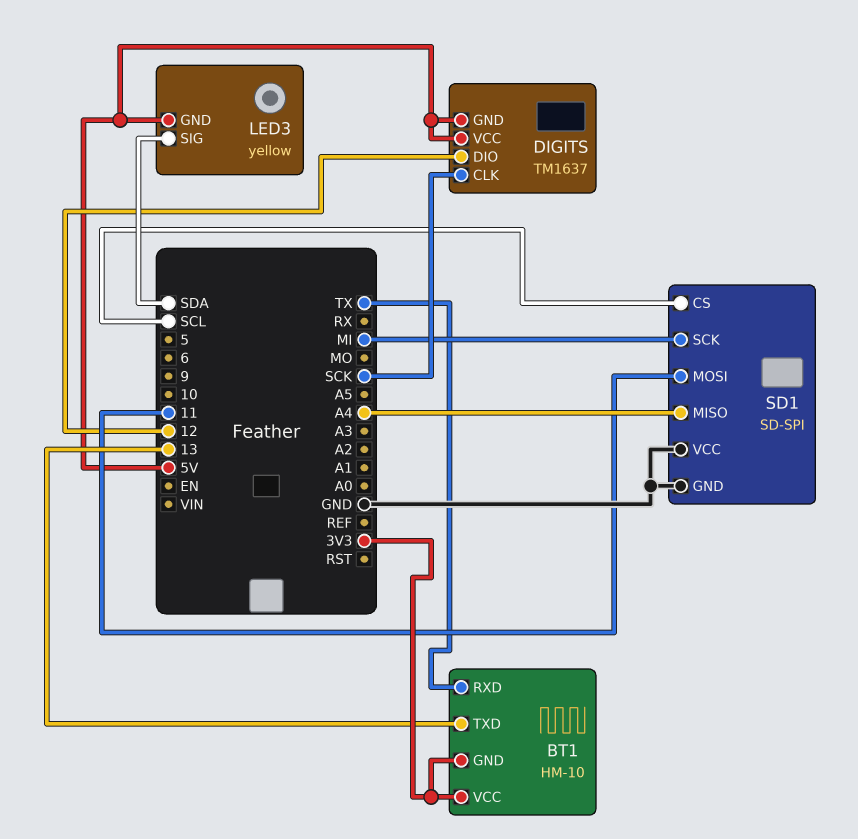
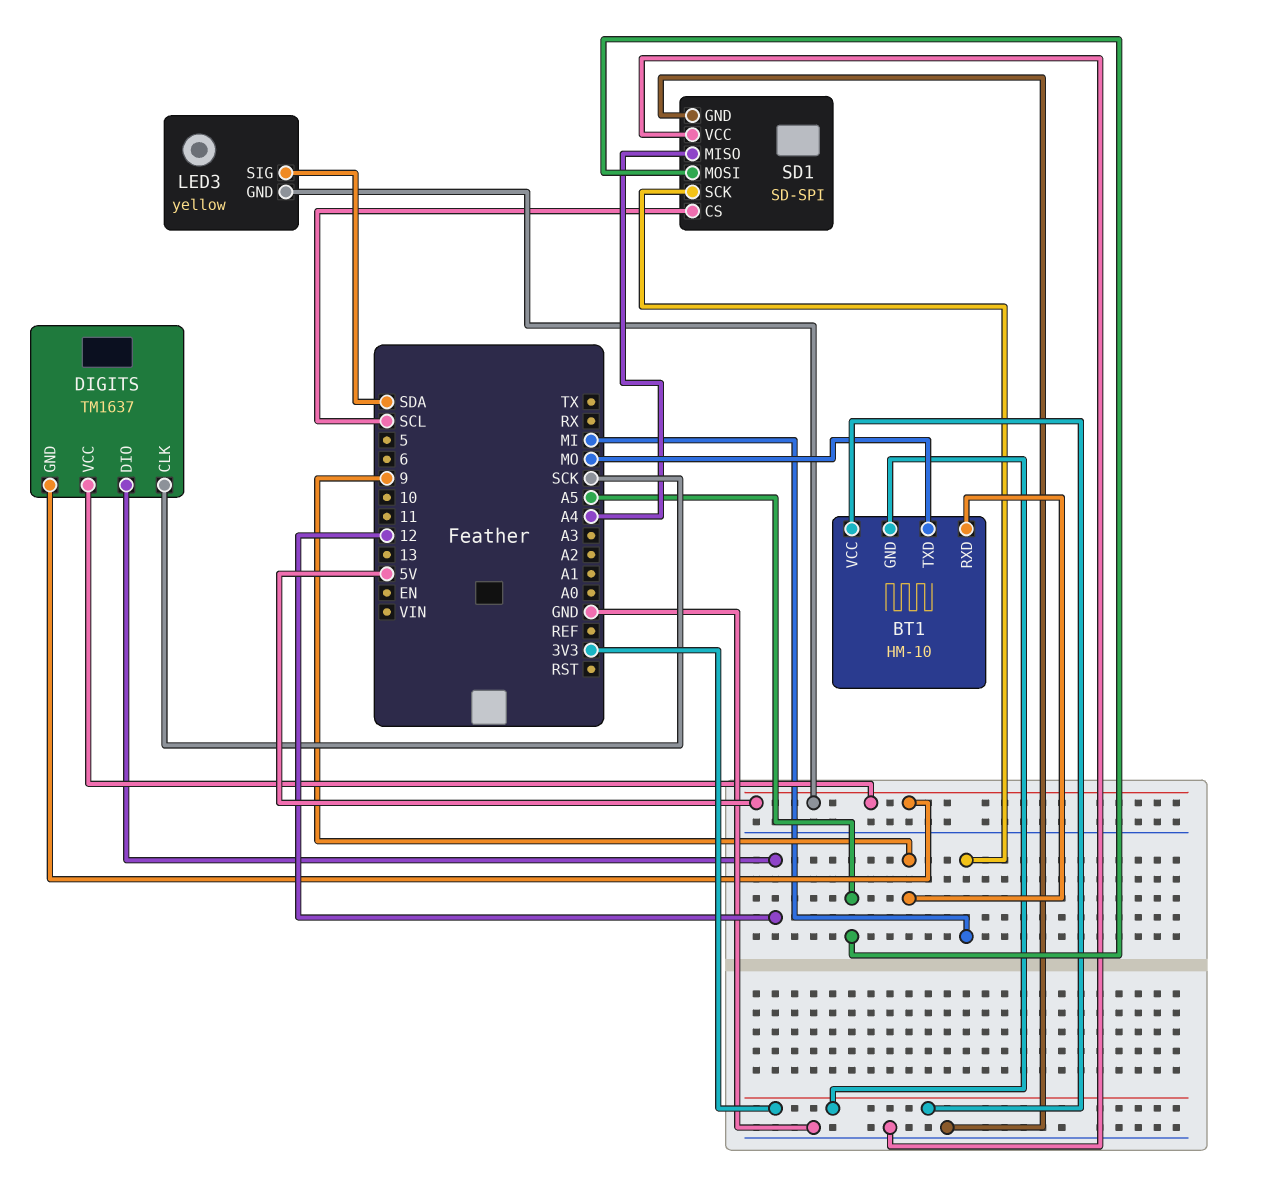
BT1 pin RXD: TX -> 9
BT1 pin TXD: 13 -> MO
SD1 pin MOSI: 11 -> A5

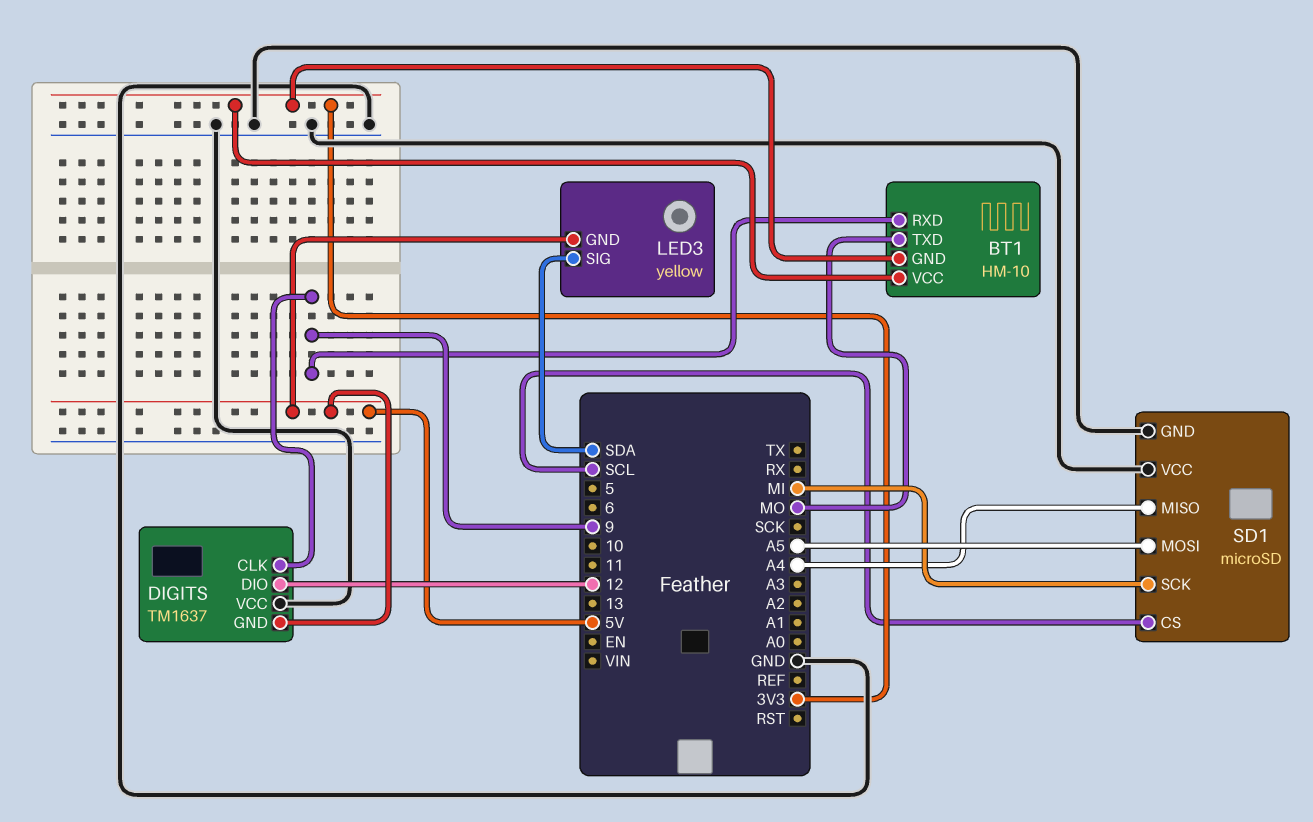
DIGITS pin CLK: SCK -> 9
DIGITS pin VCC: 5V -> GND
SD1: SD-SPI -> microSD

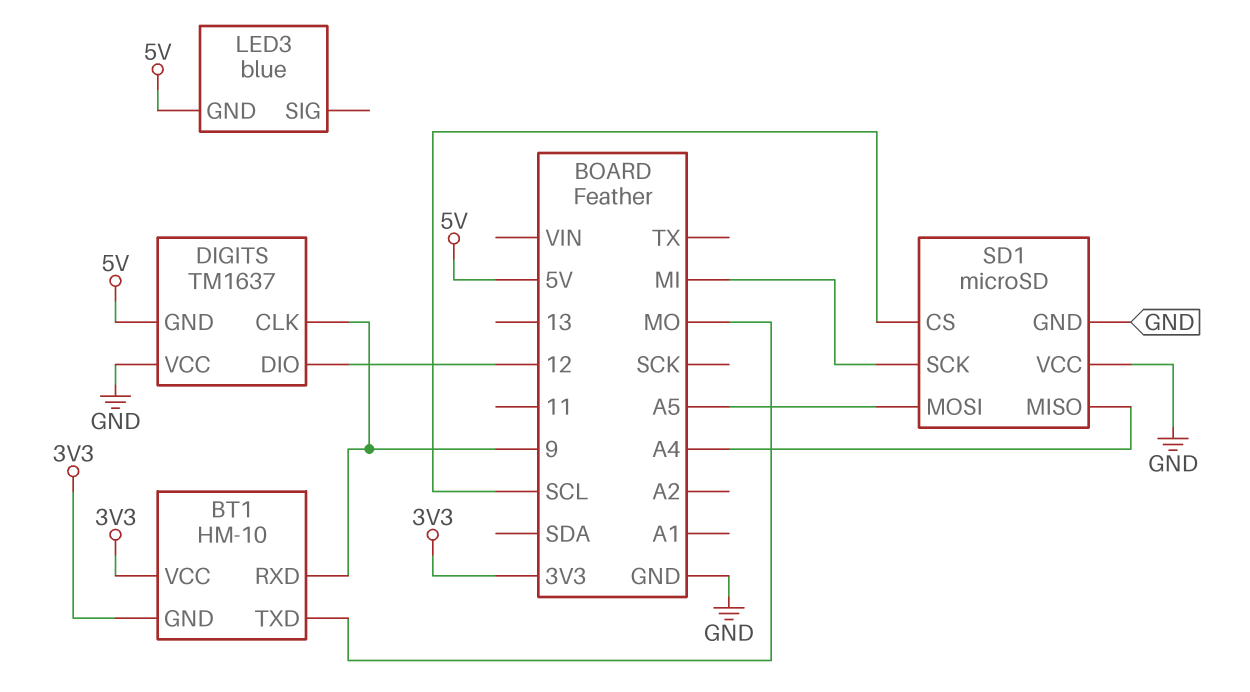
LED3: yellow -> blue
LED3 pin SIG: SDA -> none

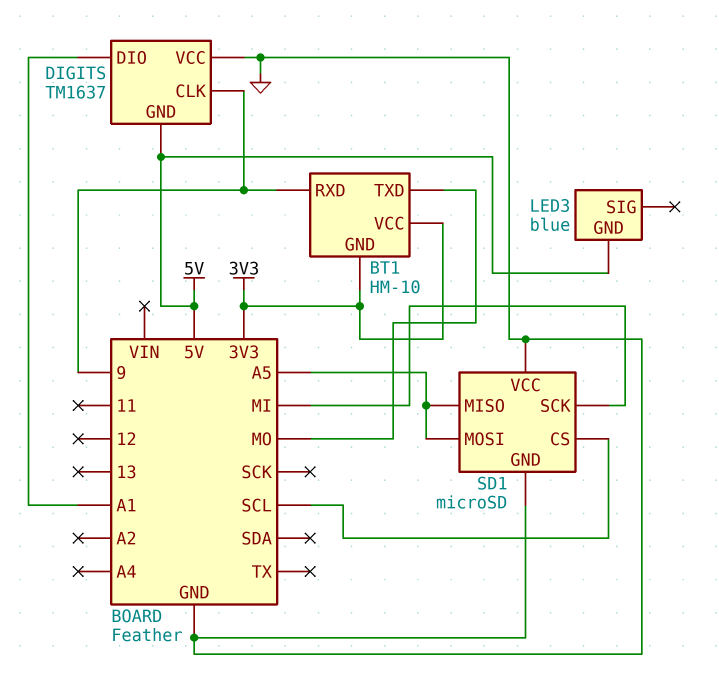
DIGITS pin DIO: 12 -> A1
SD1 pin MISO: A4 -> A5

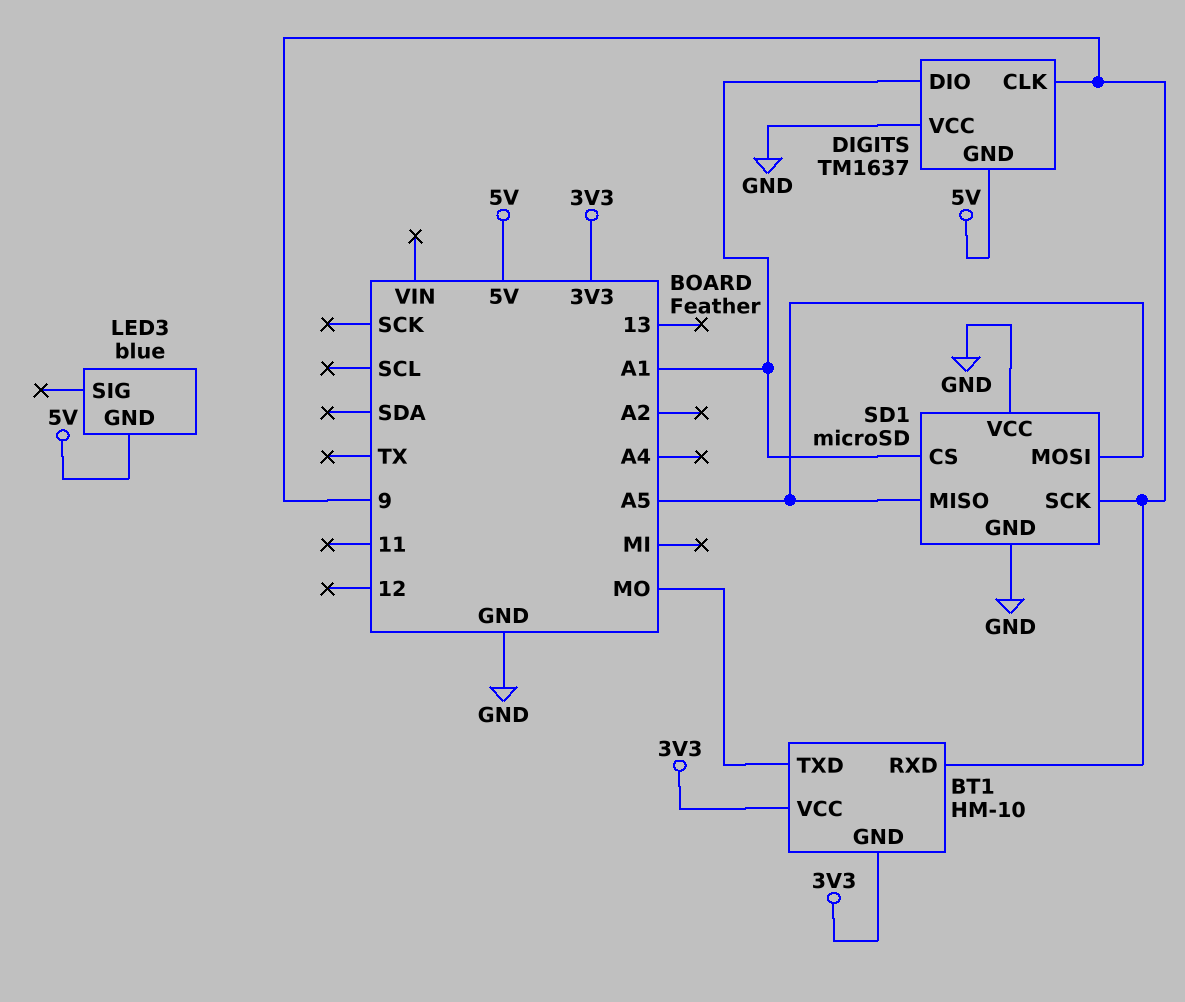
SD1 pin CS: SCL -> A1
SD1 pin SCK: MI -> 9

